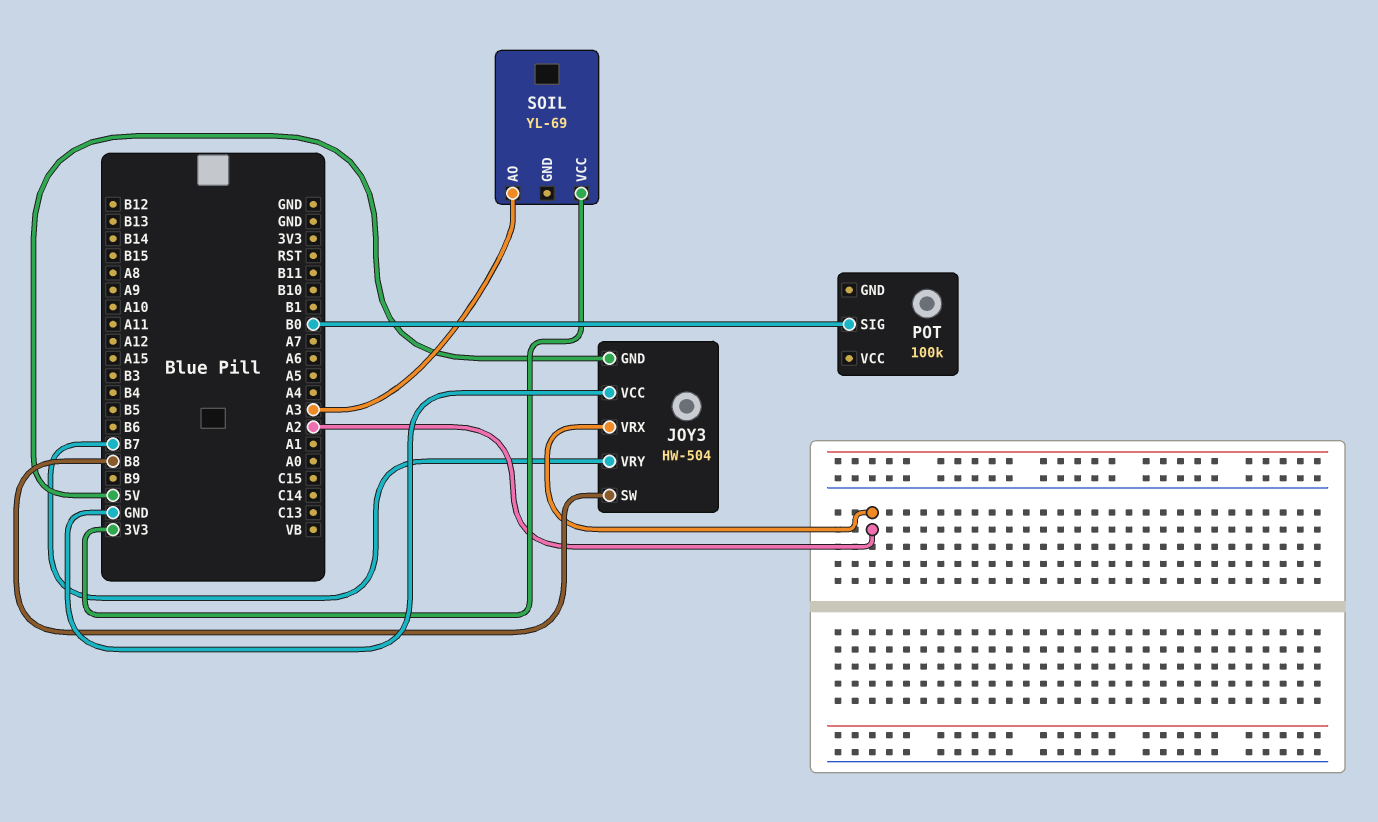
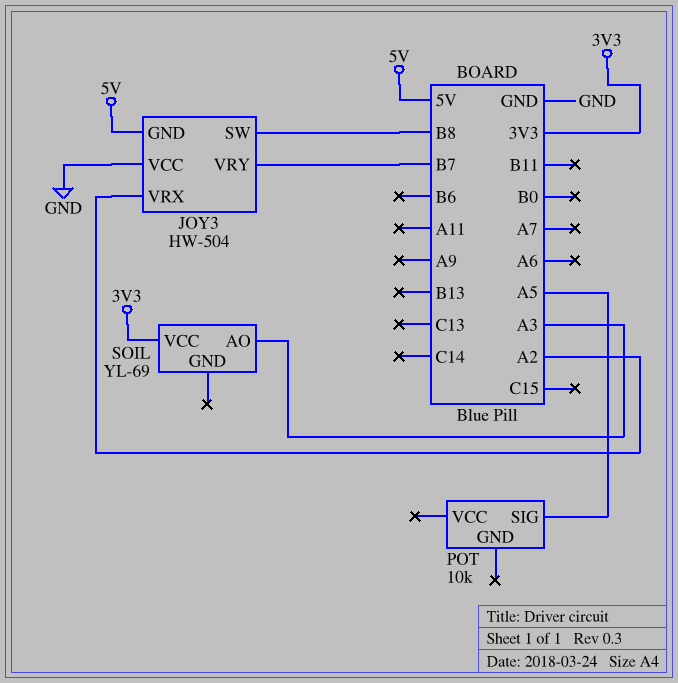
POT: 100k -> 10k
POT pin SIG: B0 -> A5

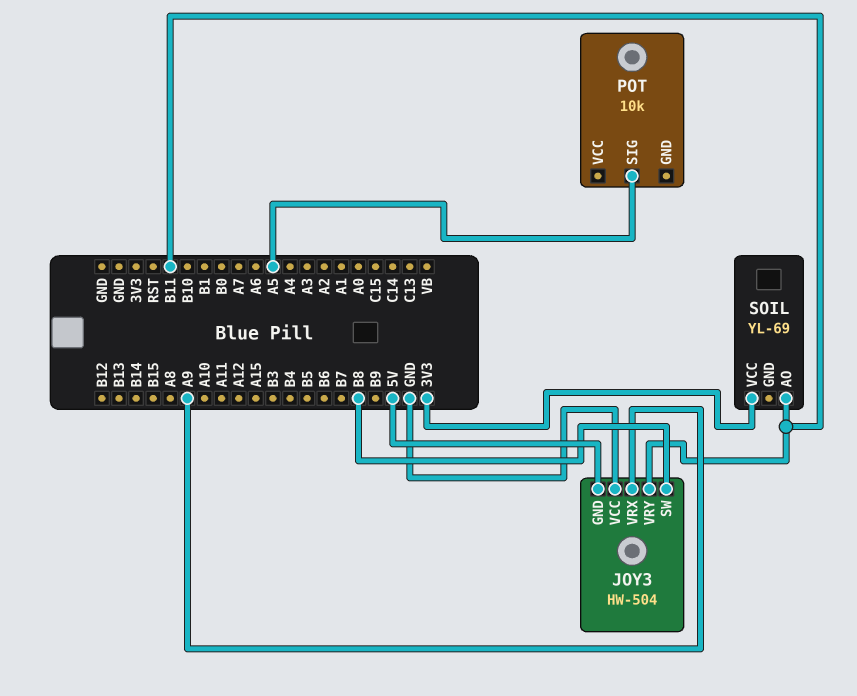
JOY3 pin VRX: A2 -> A9
JOY3 pin VRY: B7 -> B11
SOIL pin AO: A3 -> B11

